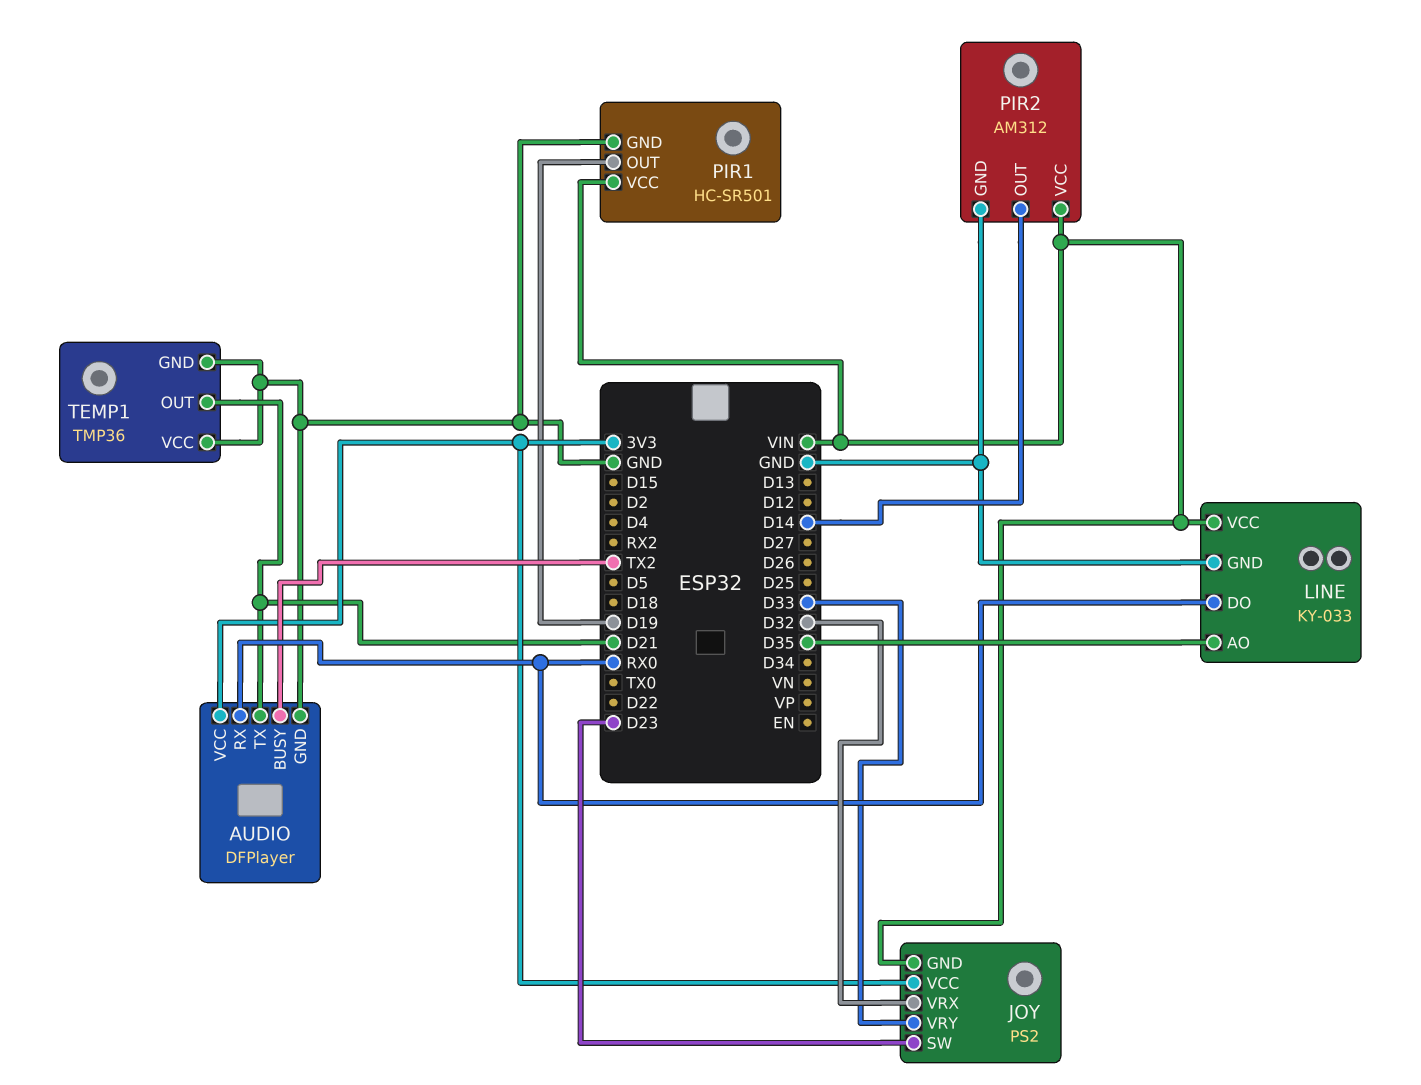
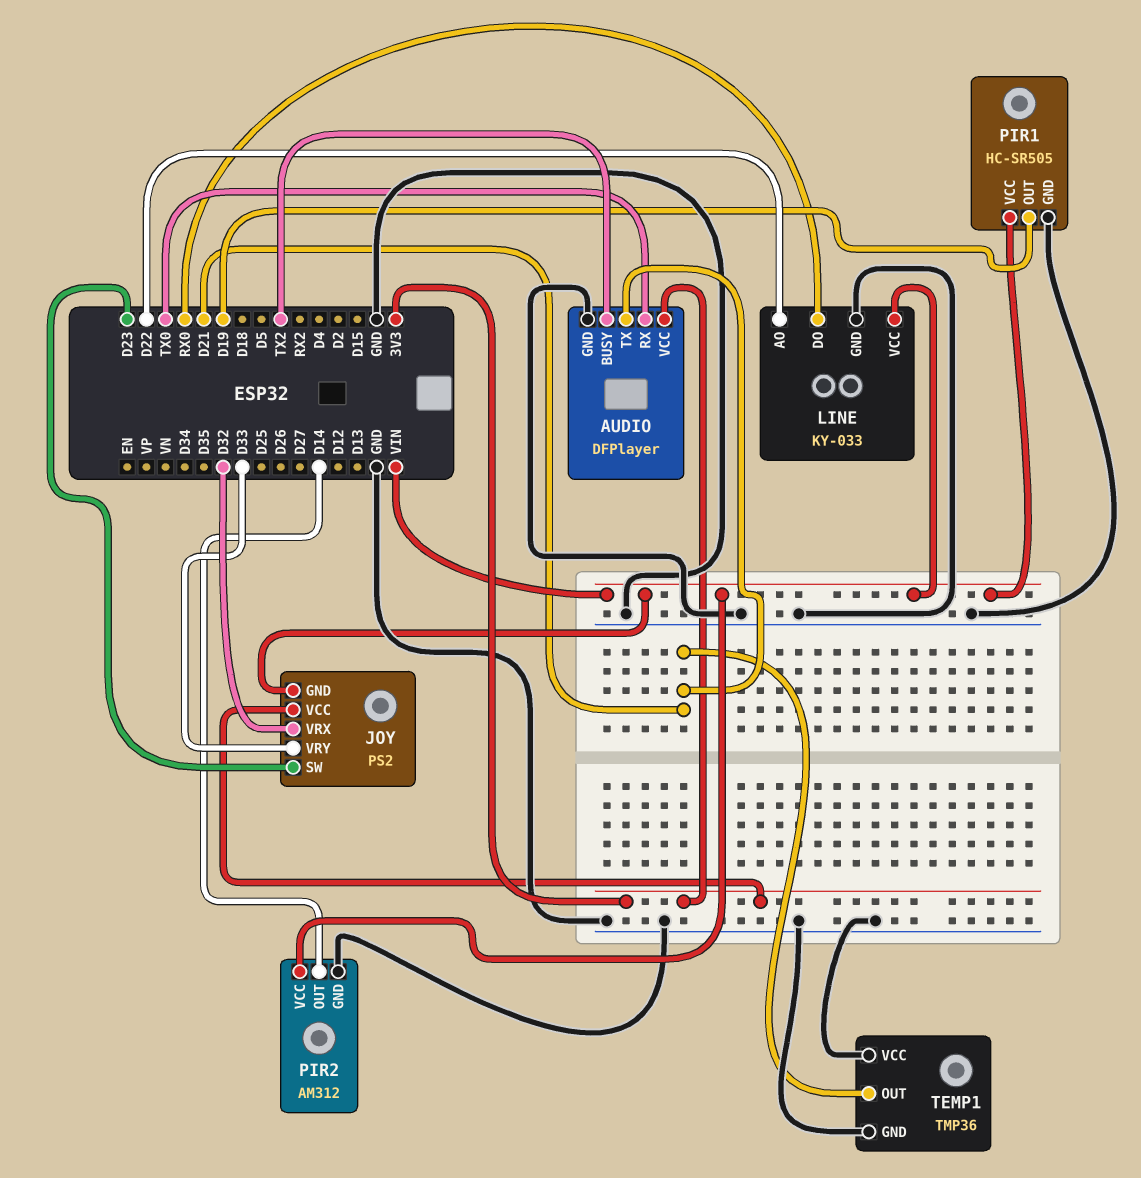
AUDIO pin RX: RX0 -> TX0
LINE pin AO: D35 -> D22
PIR1: HC-SR501 -> HC-SR505

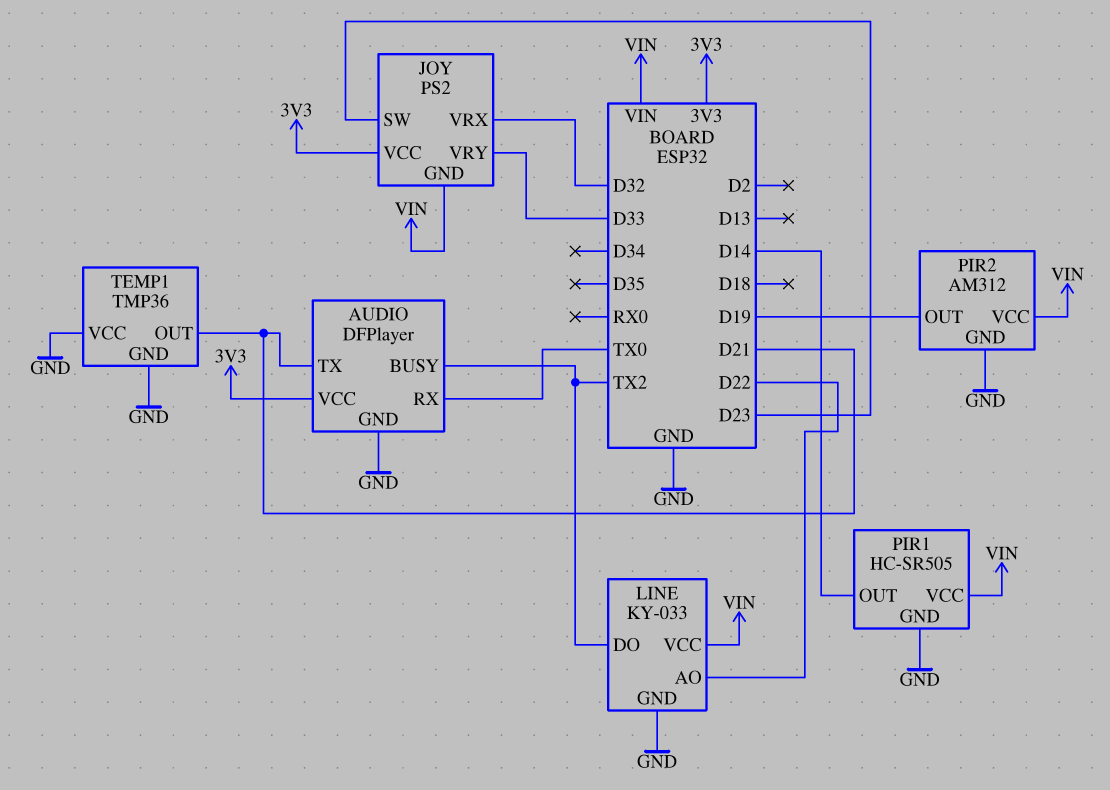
LINE pin DO: RX0 -> TX2
PIR1 pin OUT: D19 -> D14
PIR2 pin OUT: D14 -> D19

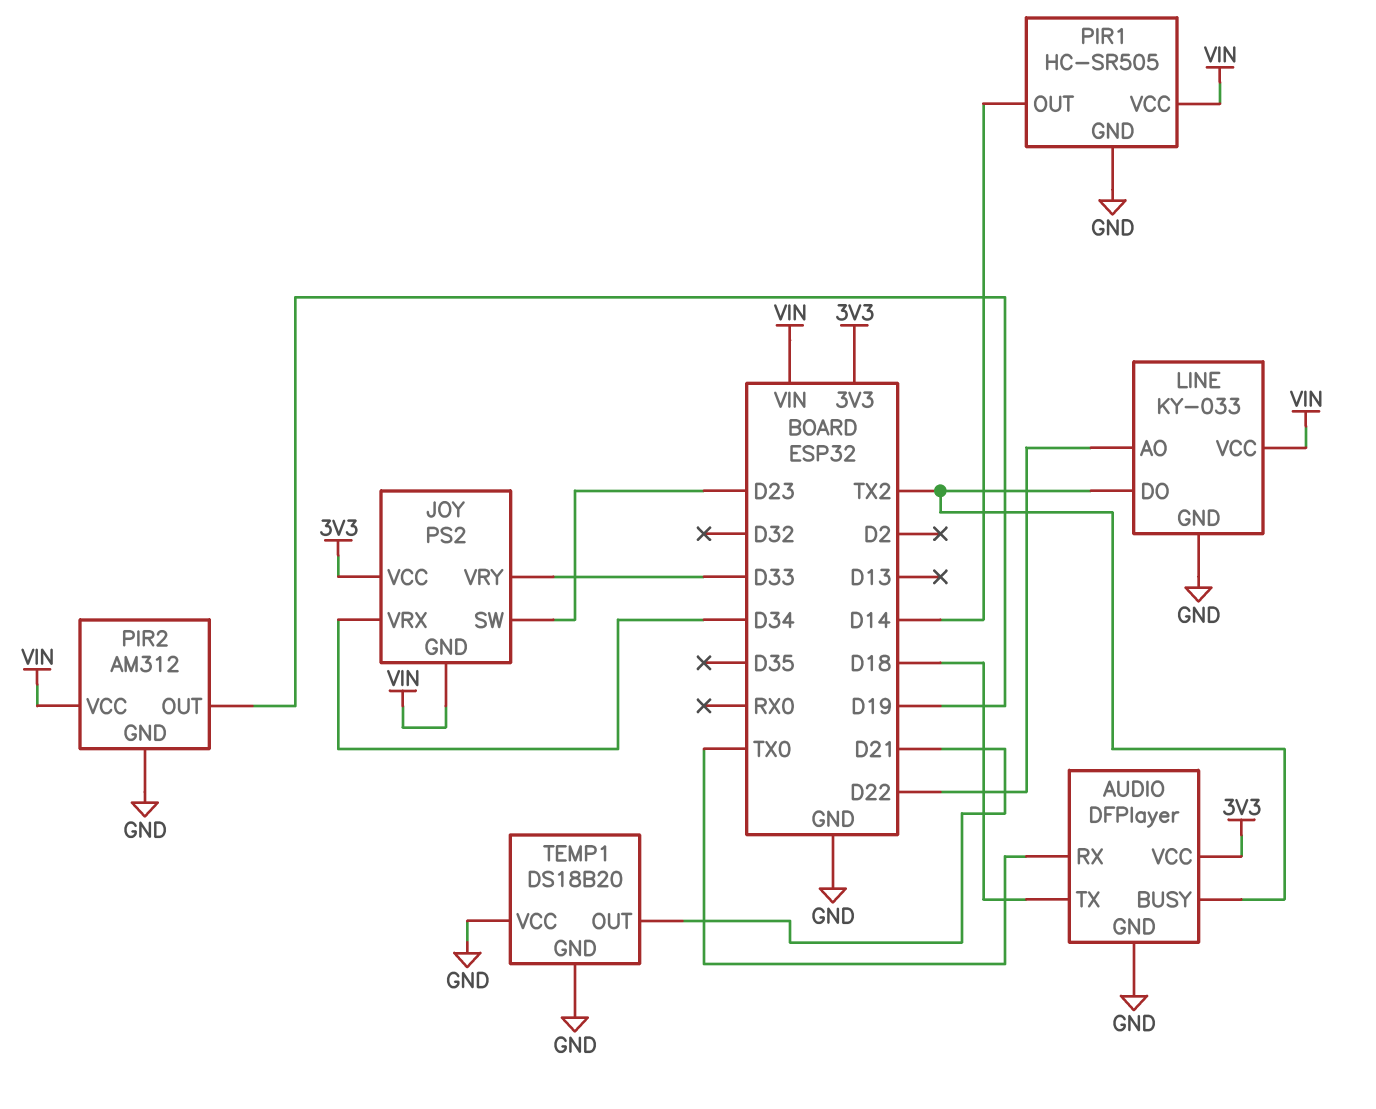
AUDIO pin TX: D21 -> D18
JOY pin VRX: D32 -> D34
TEMP1: TMP36 -> DS18B20

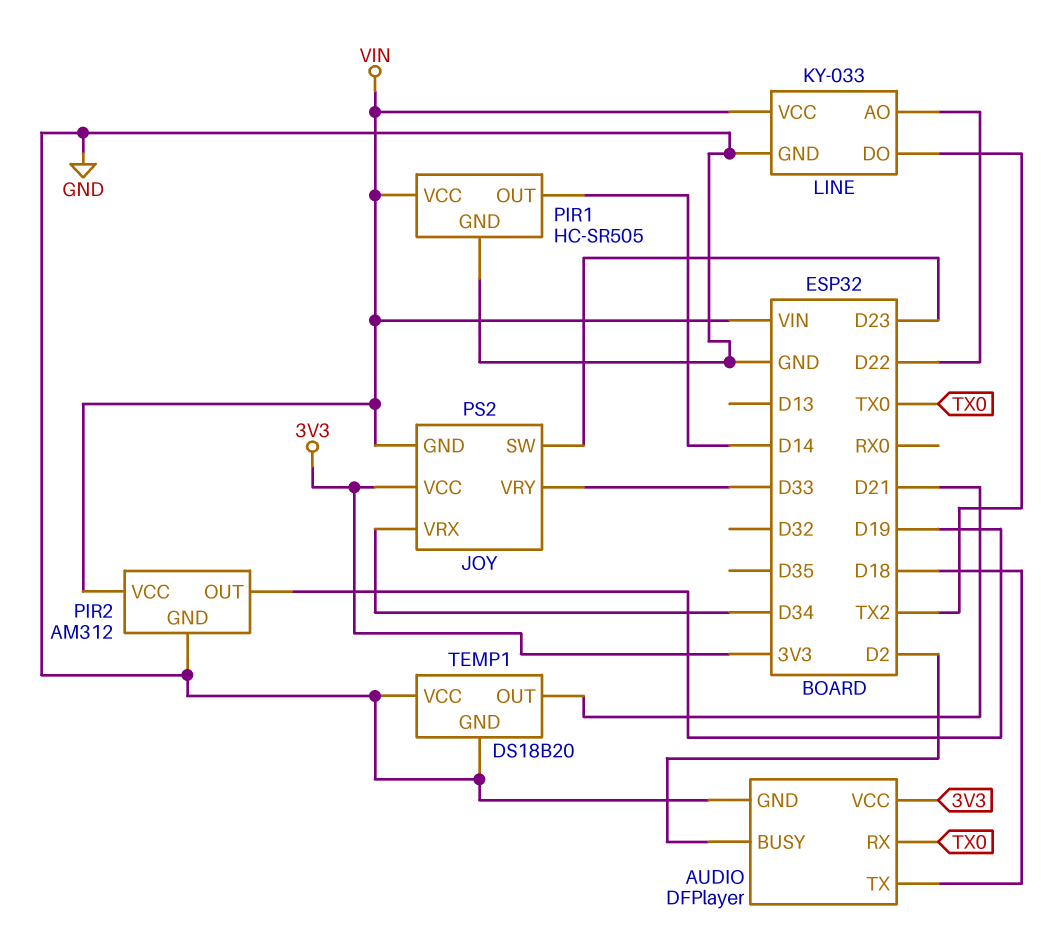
AUDIO pin BUSY: TX2 -> D2

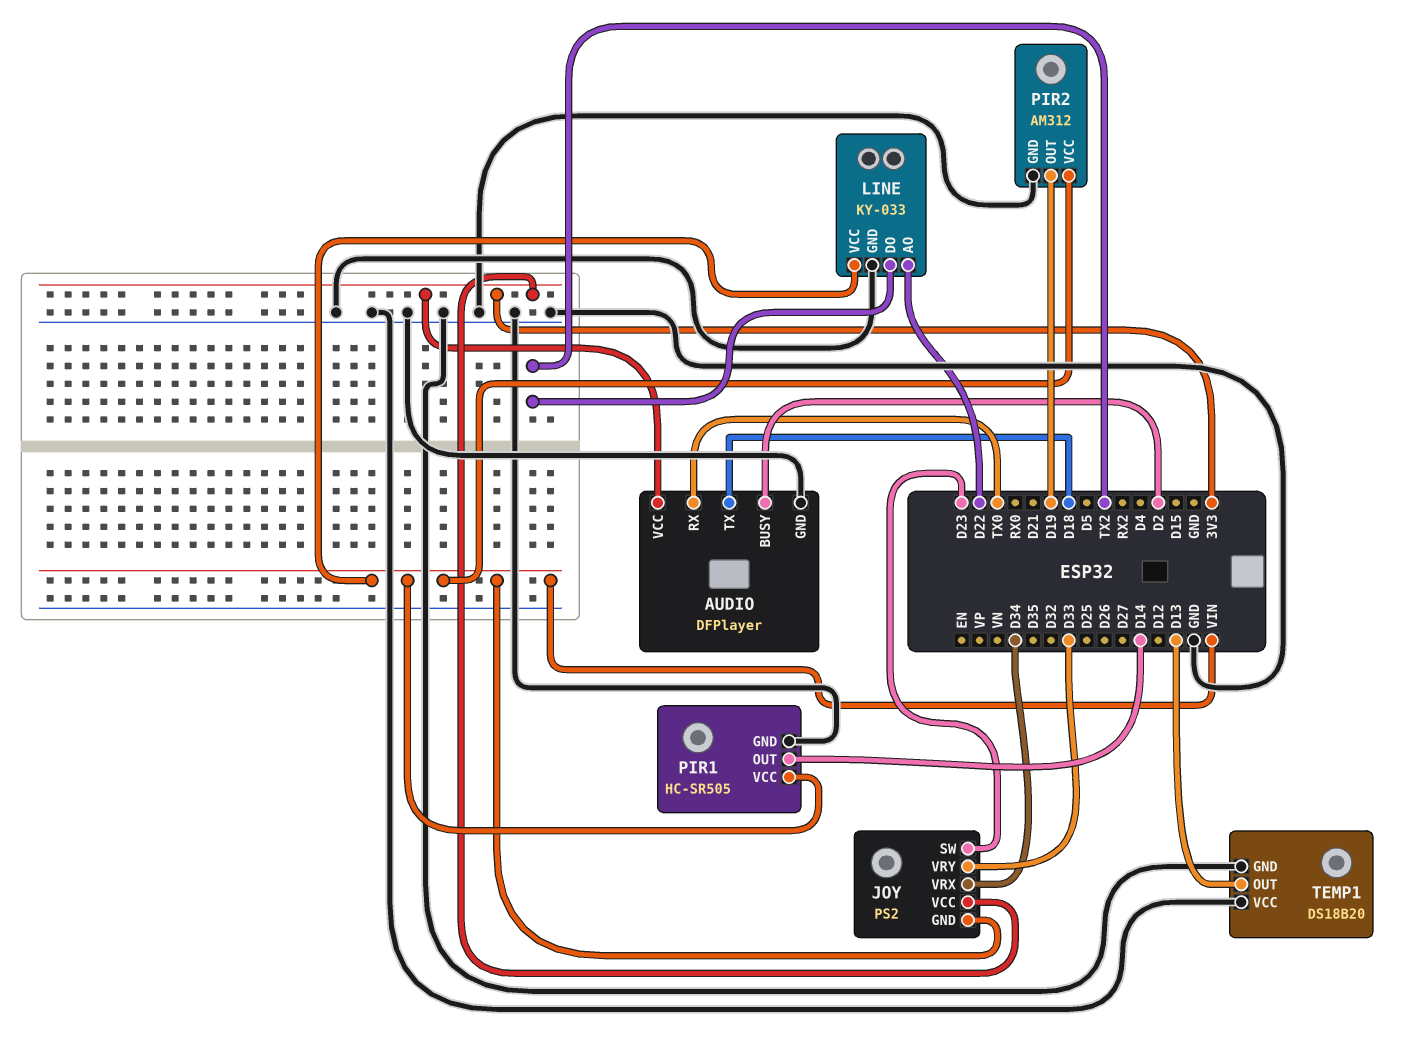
TEMP1 pin OUT: D21 -> D13

